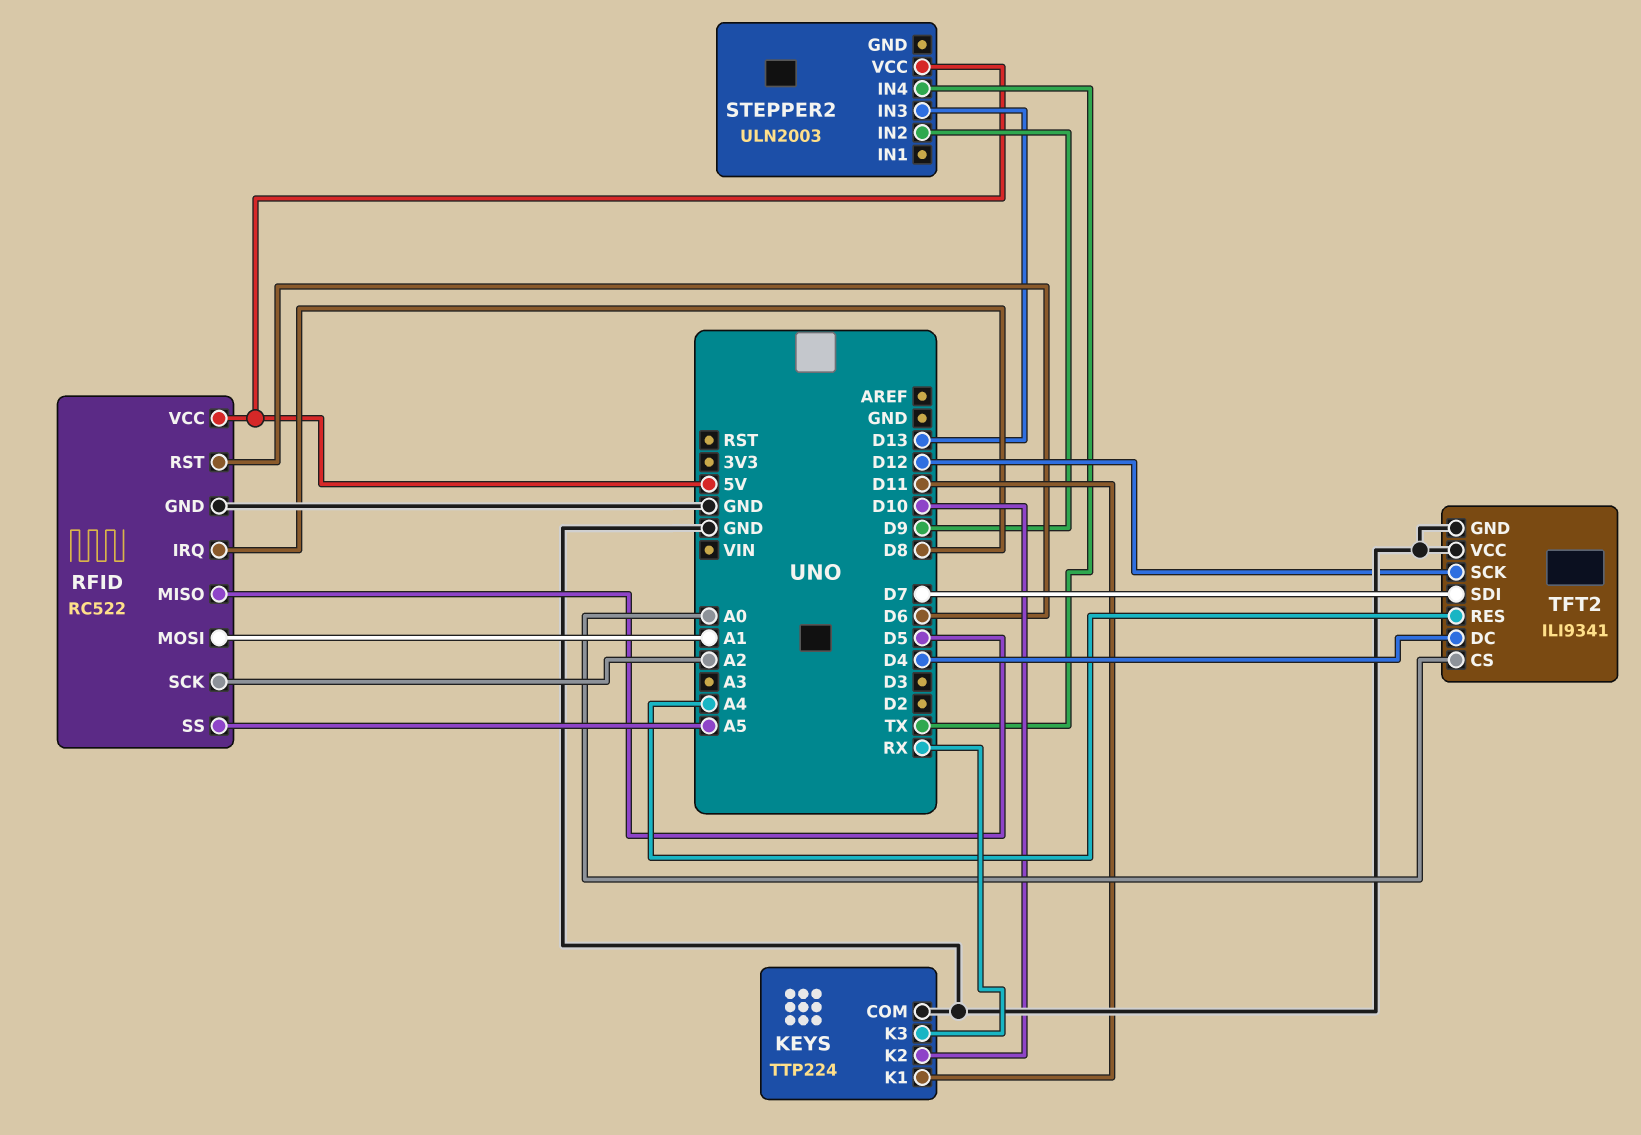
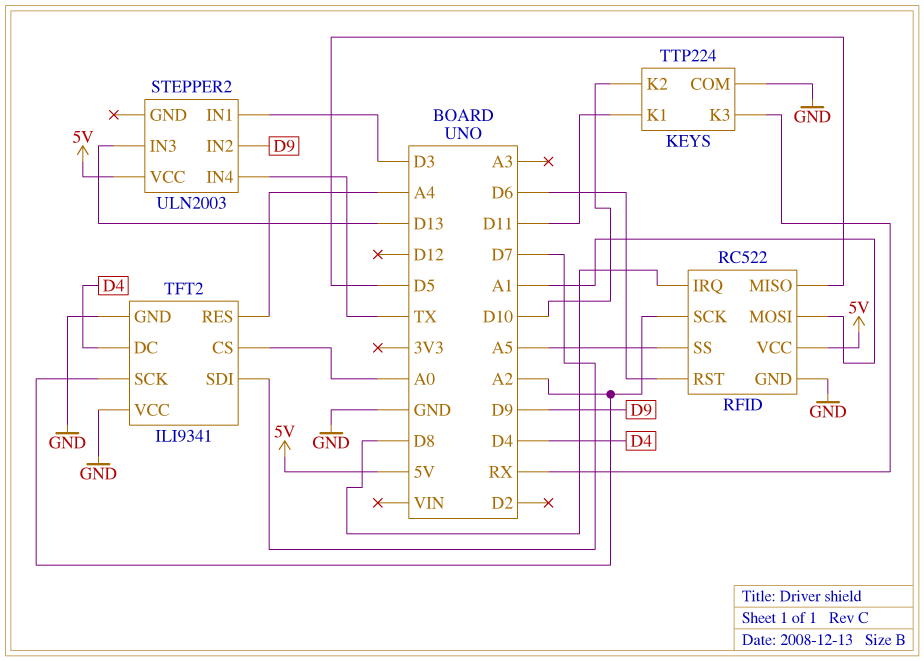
STEPPER2 pin IN1: none -> D3
TFT2 pin SCK: D12 -> A2

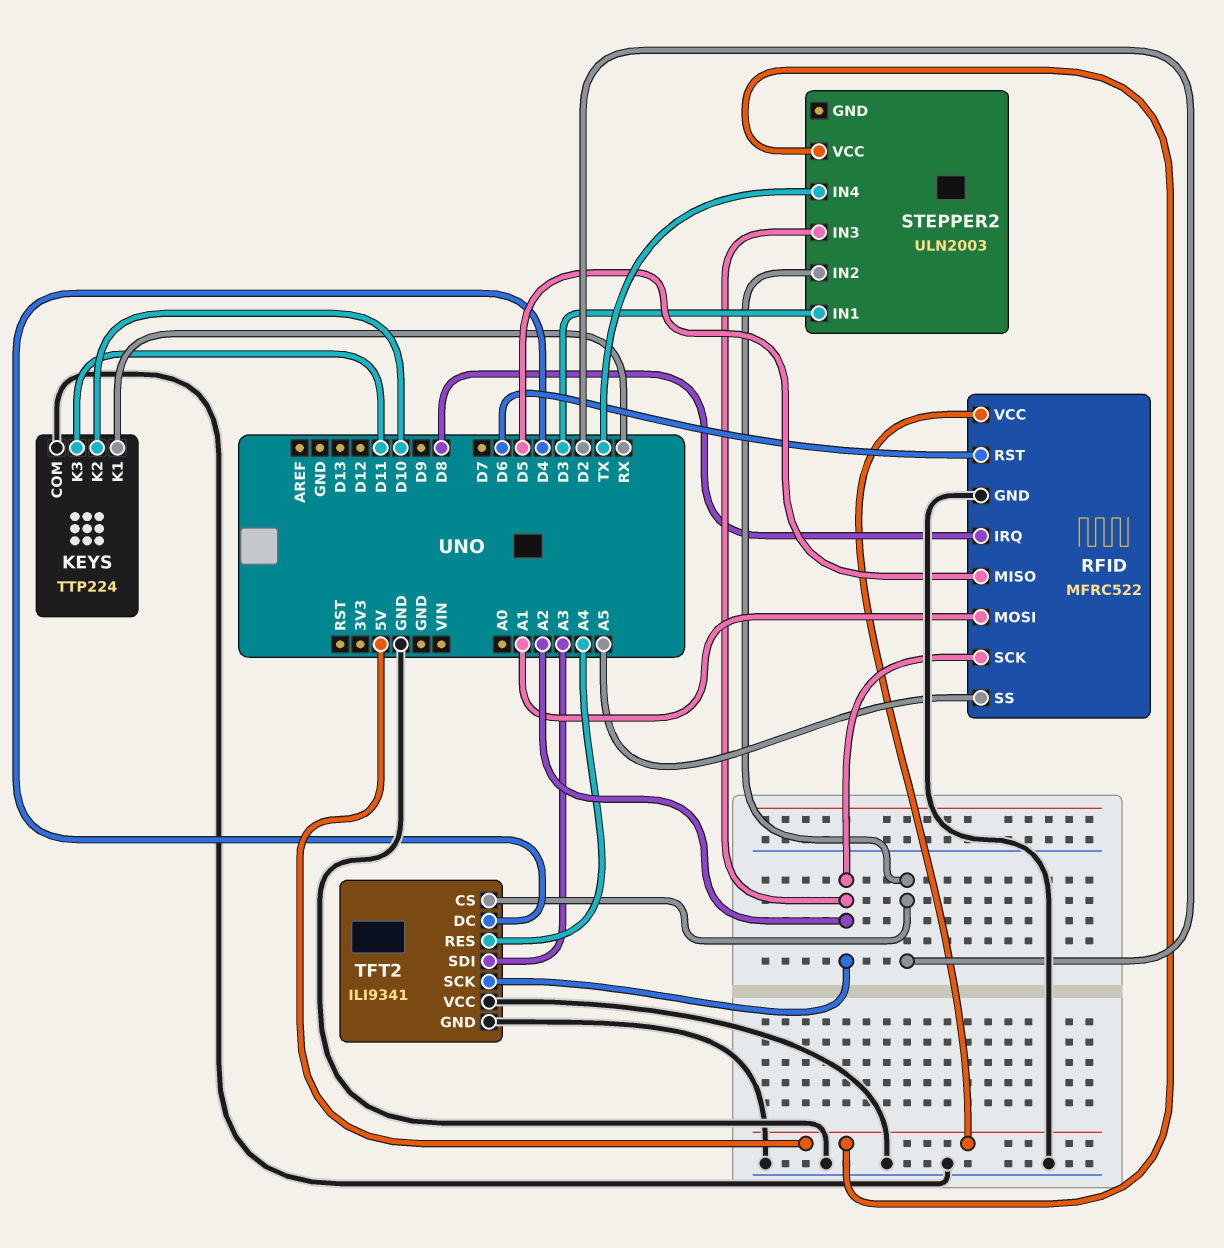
KEYS pin K1: D11 -> RX
KEYS pin K3: RX -> D11
RFID: RC522 -> MFRC522
STEPPER2 pin IN2: D9 -> D2
STEPPER2 pin IN3: D13 -> A2
TFT2 pin CS: A0 -> D2
TFT2 pin SDI: D7 -> A3

